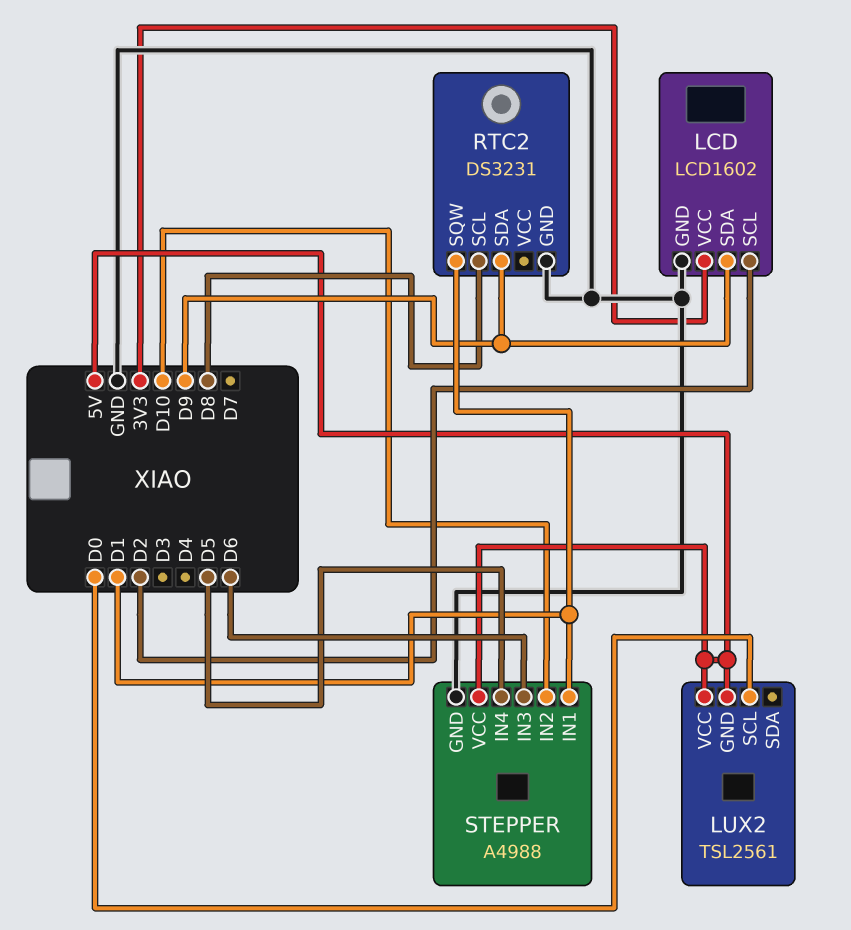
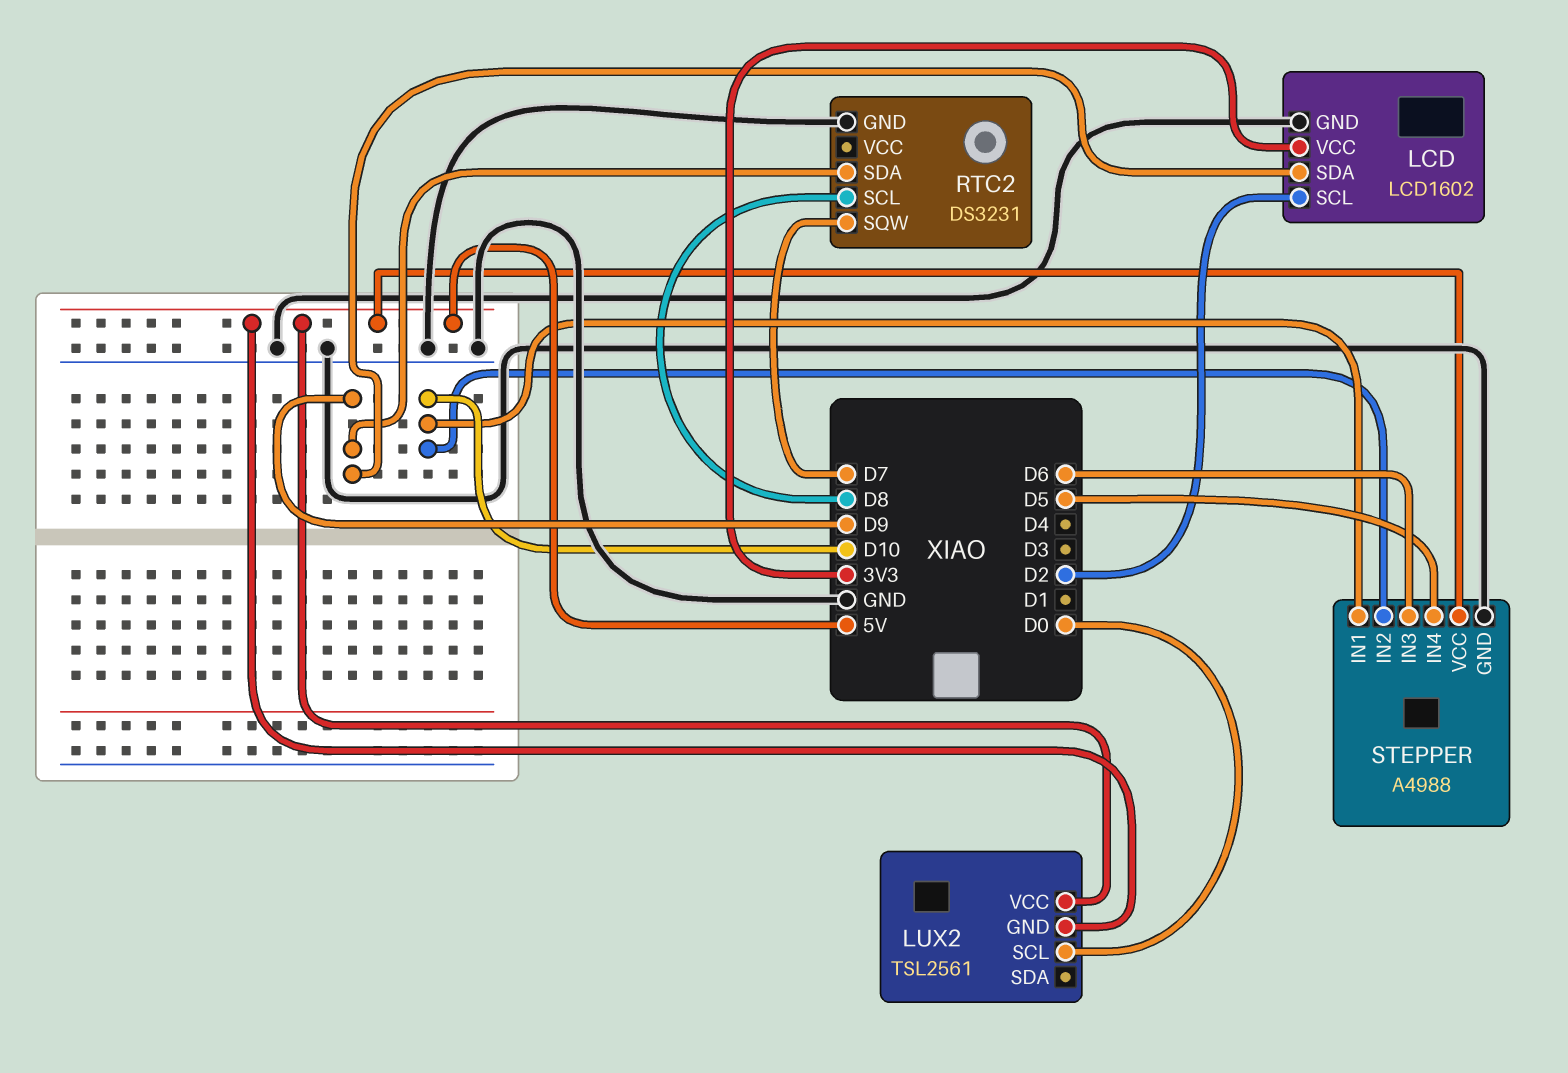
RTC2 pin SQW: D1 -> D7
STEPPER pin IN1: D1 -> D10

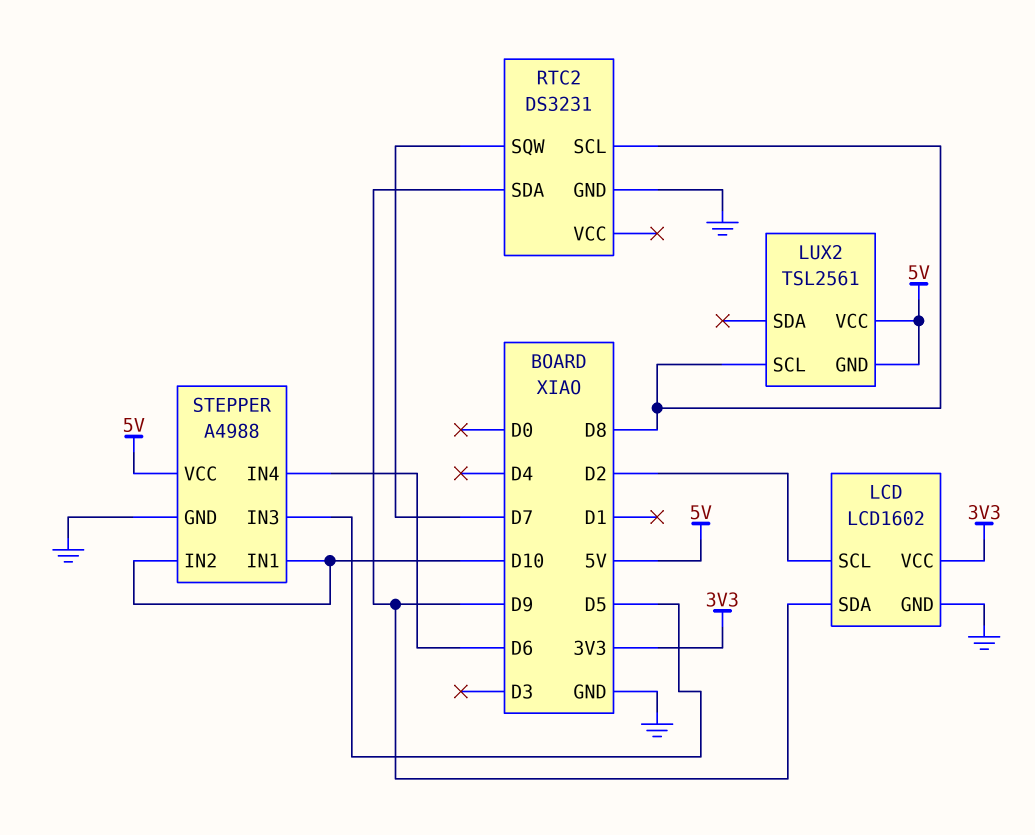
LUX2 pin SCL: D0 -> D8
STEPPER pin IN3: D6 -> D5
STEPPER pin IN4: D5 -> D6

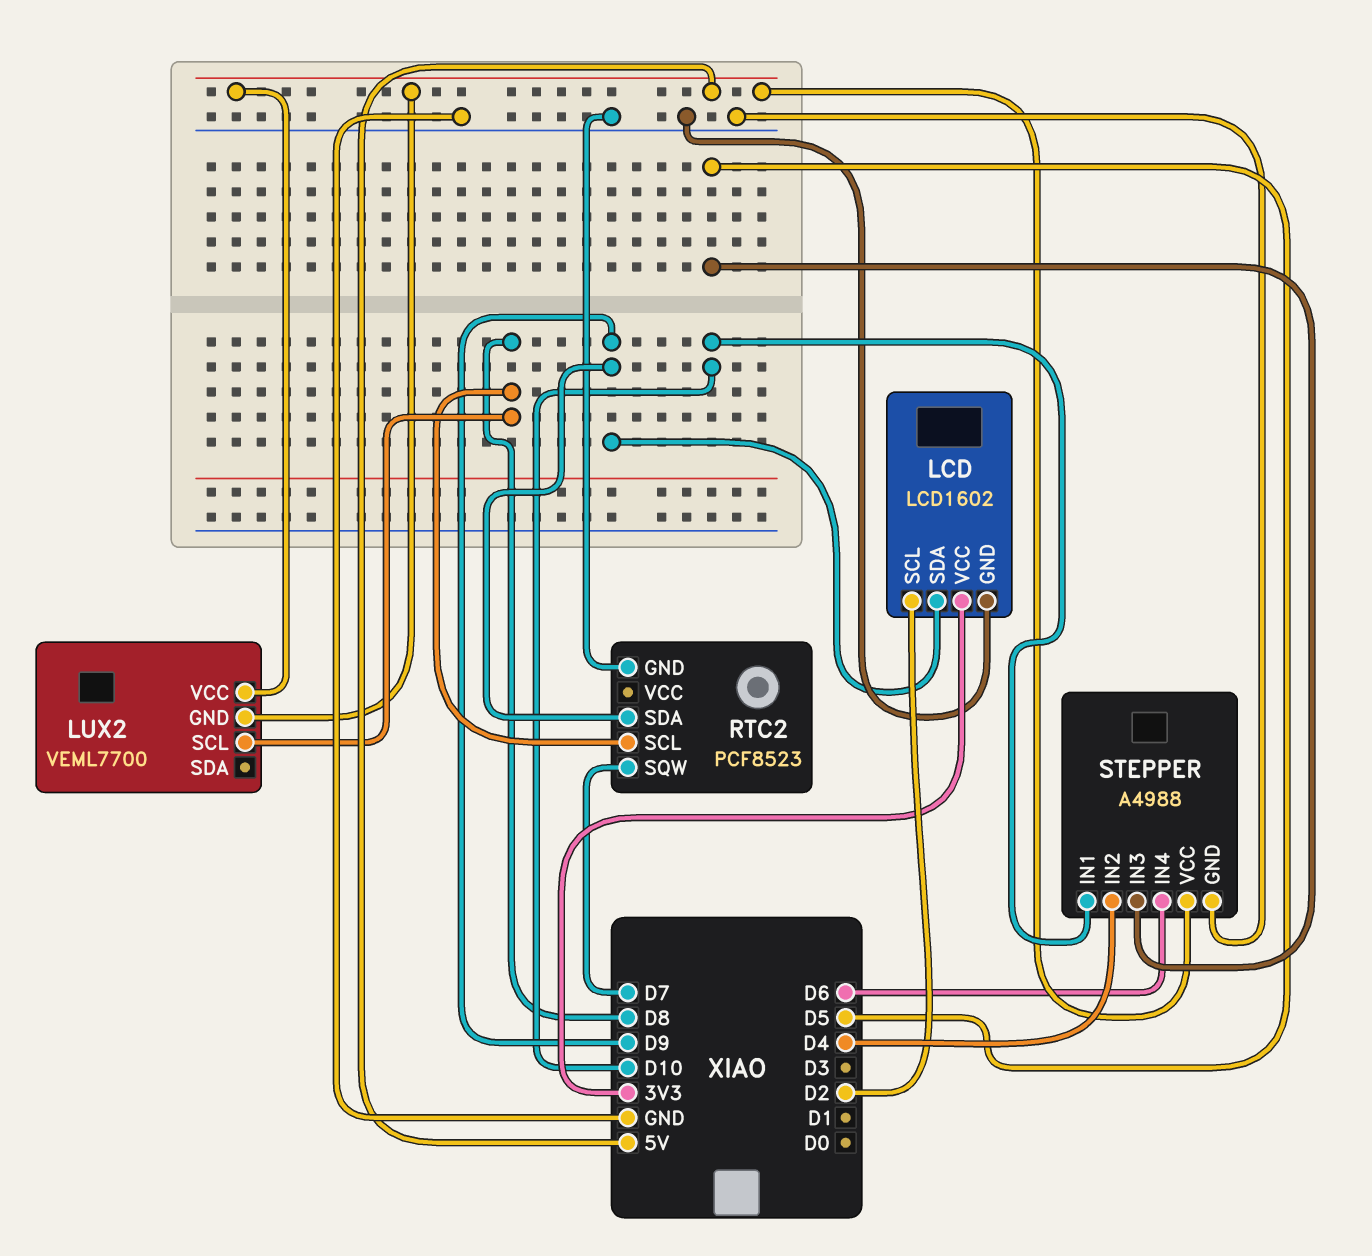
LUX2: TSL2561 -> VEML7700
RTC2: DS3231 -> PCF8523
STEPPER pin IN2: D10 -> D4

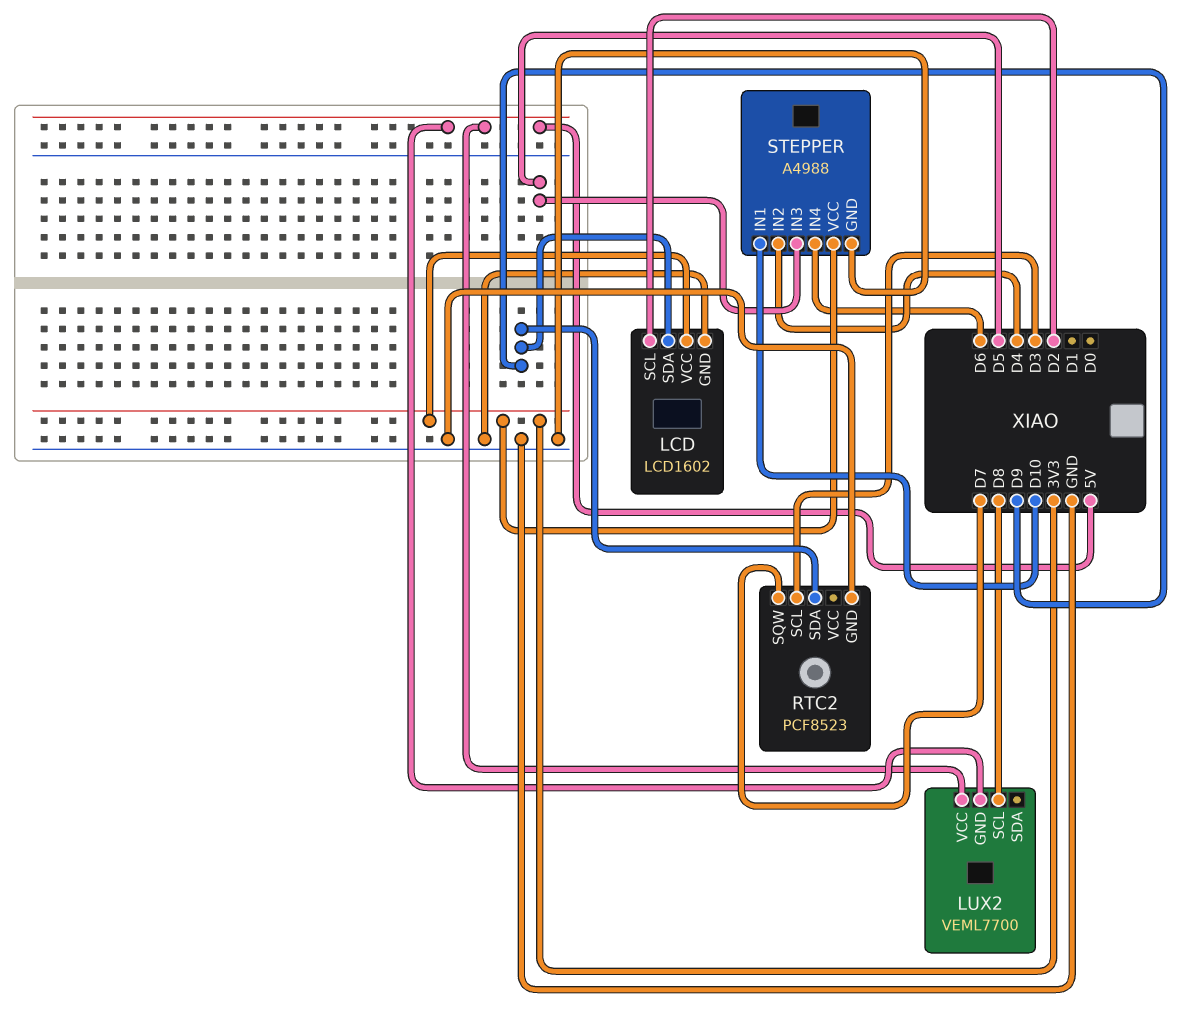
RTC2 pin SCL: D8 -> D3
STEPPER pin VCC: 5V -> 3V3

